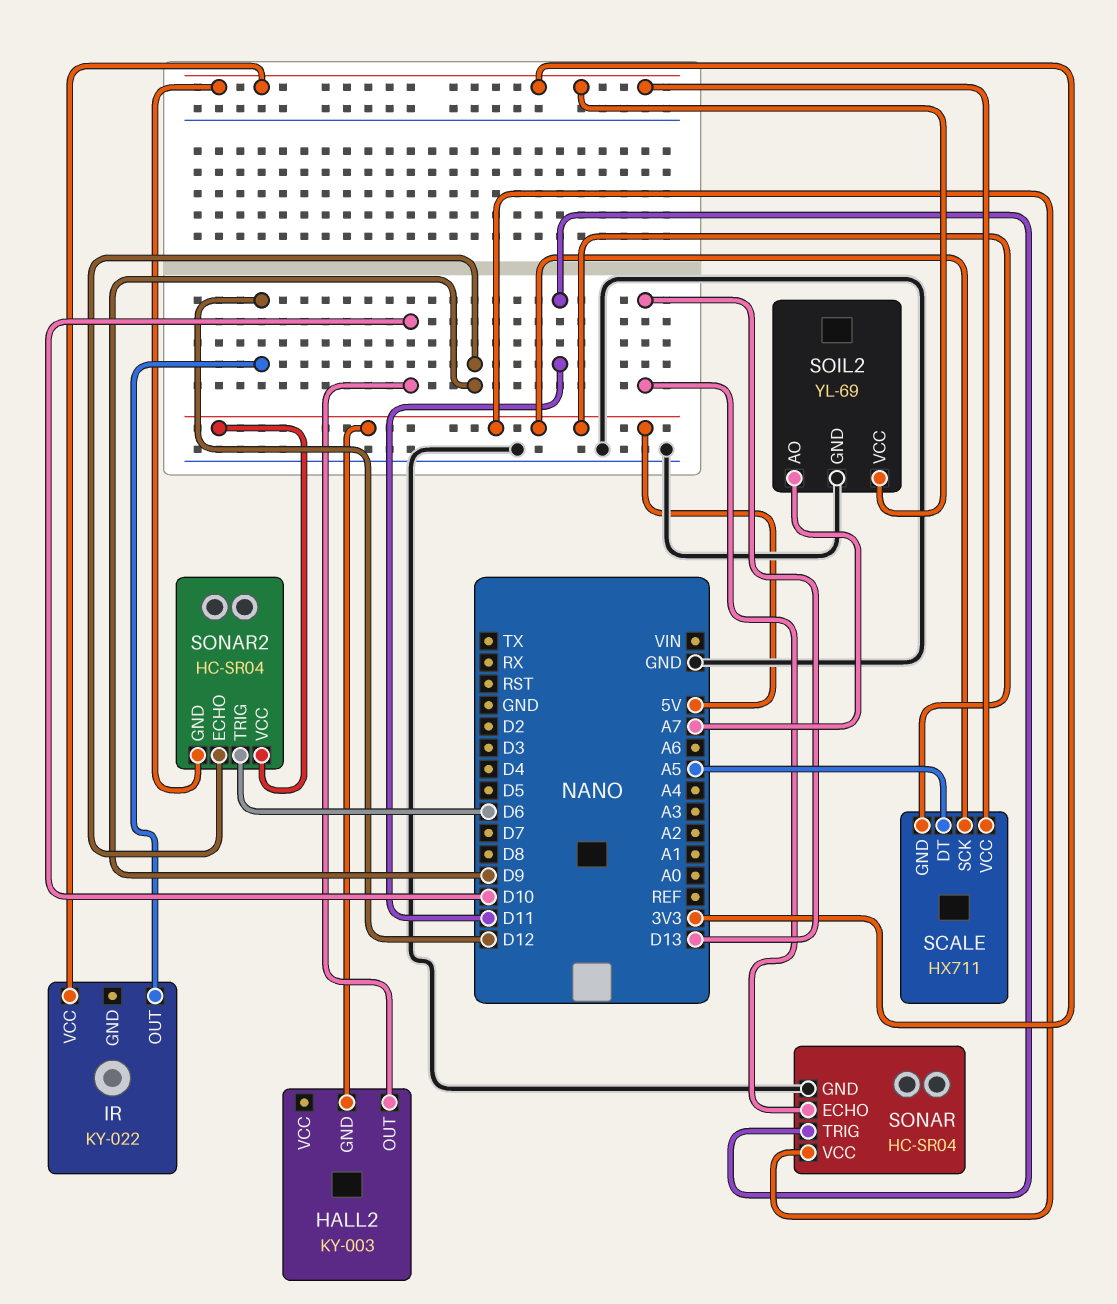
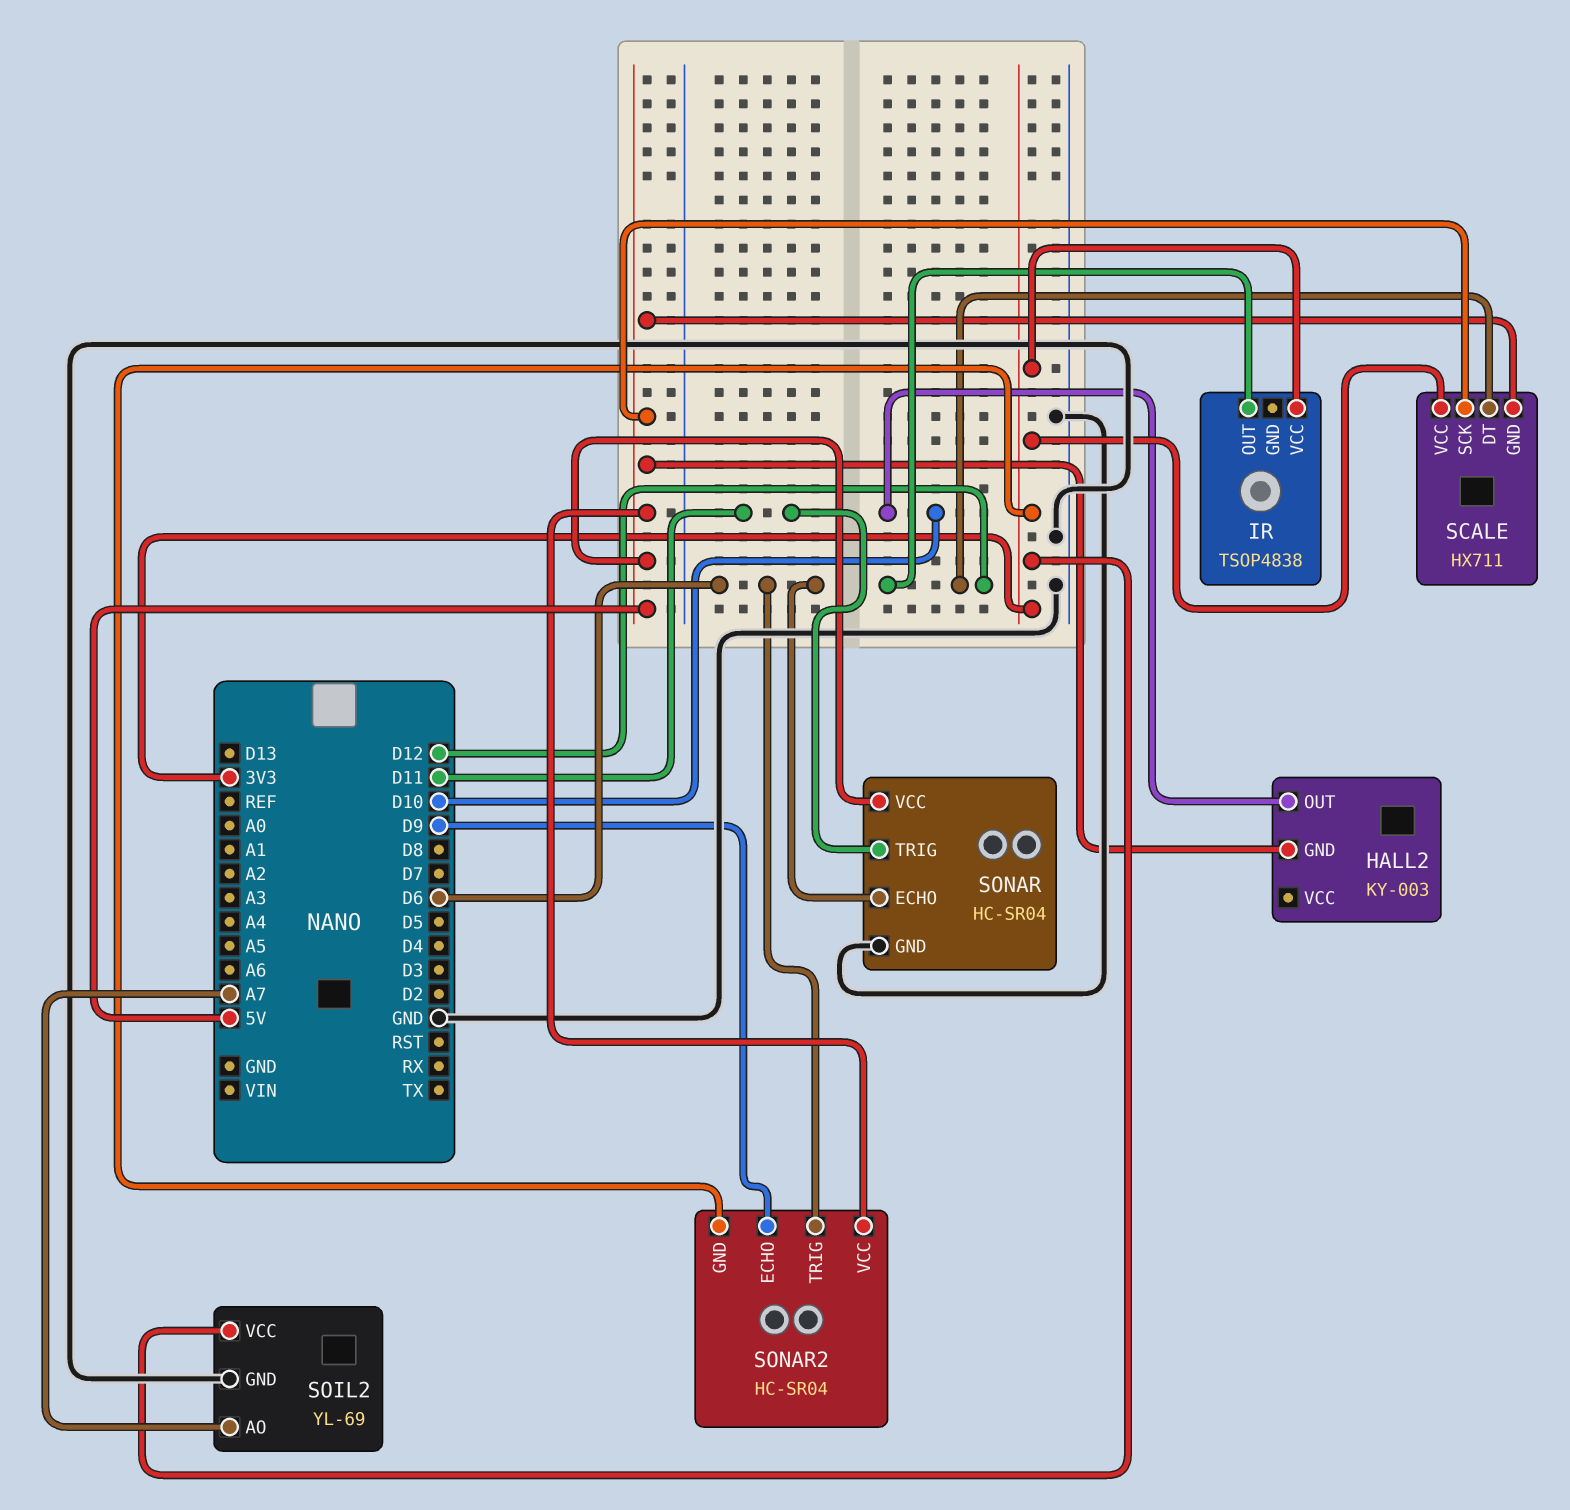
IR: KY-022 -> TSOP4838
SCALE pin DT: A5 -> D12
SONAR pin ECHO: D13 -> D6

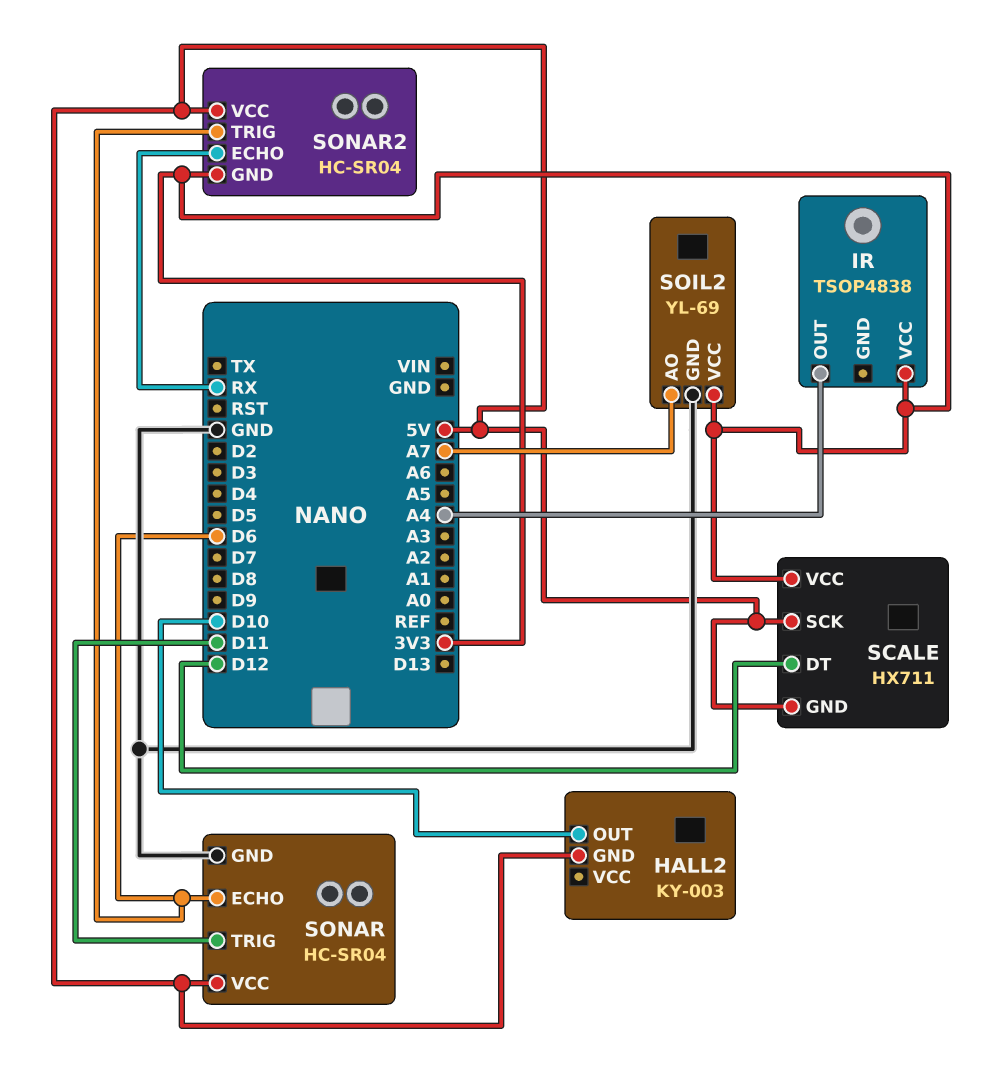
IR pin OUT: D12 -> A4
SONAR2 pin ECHO: D9 -> RX

